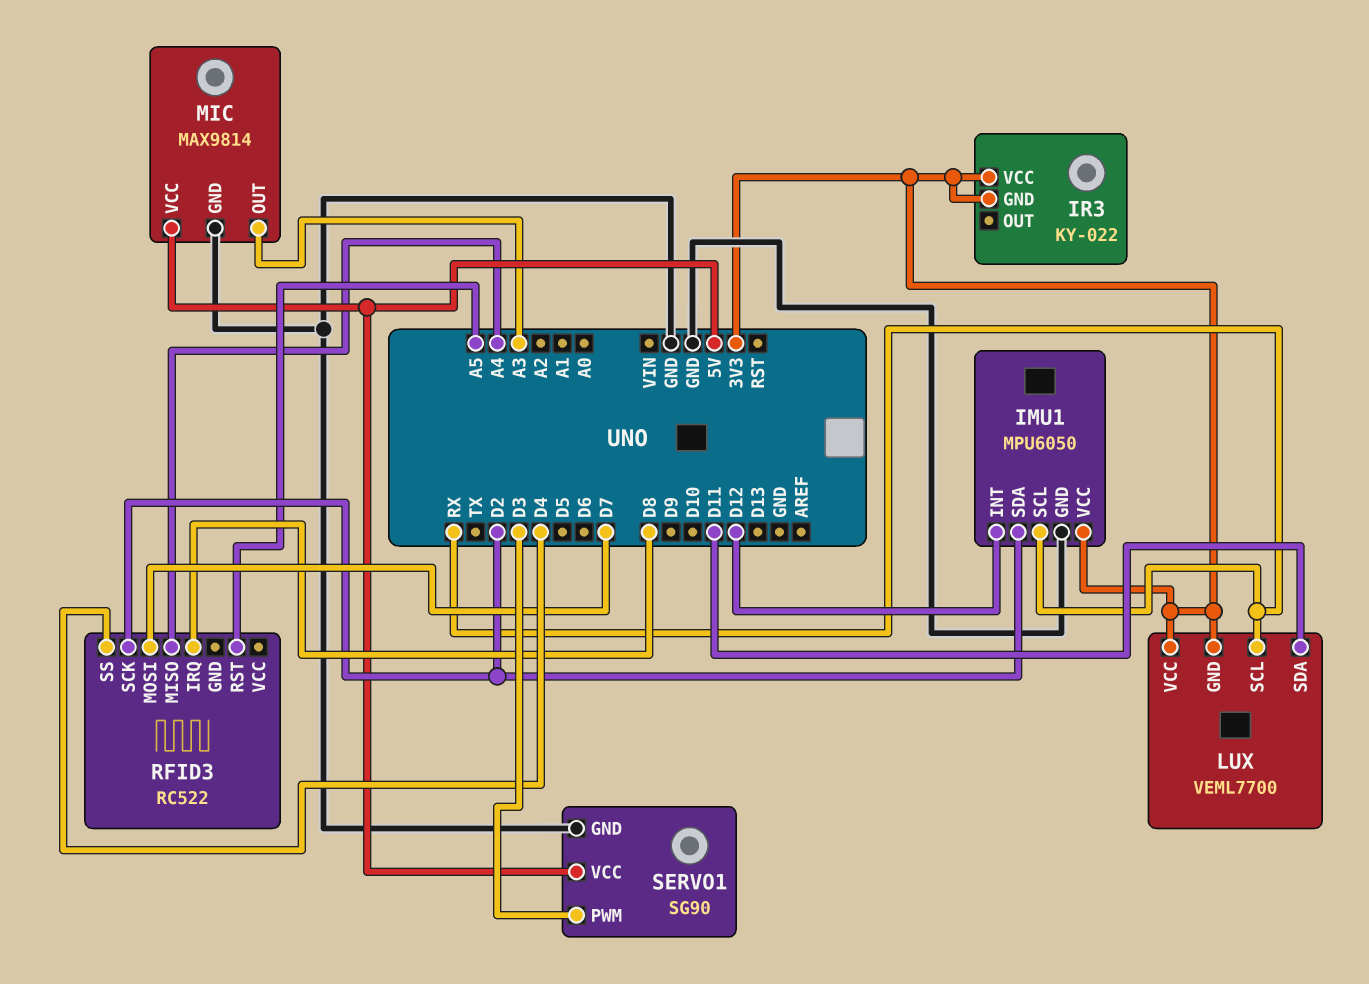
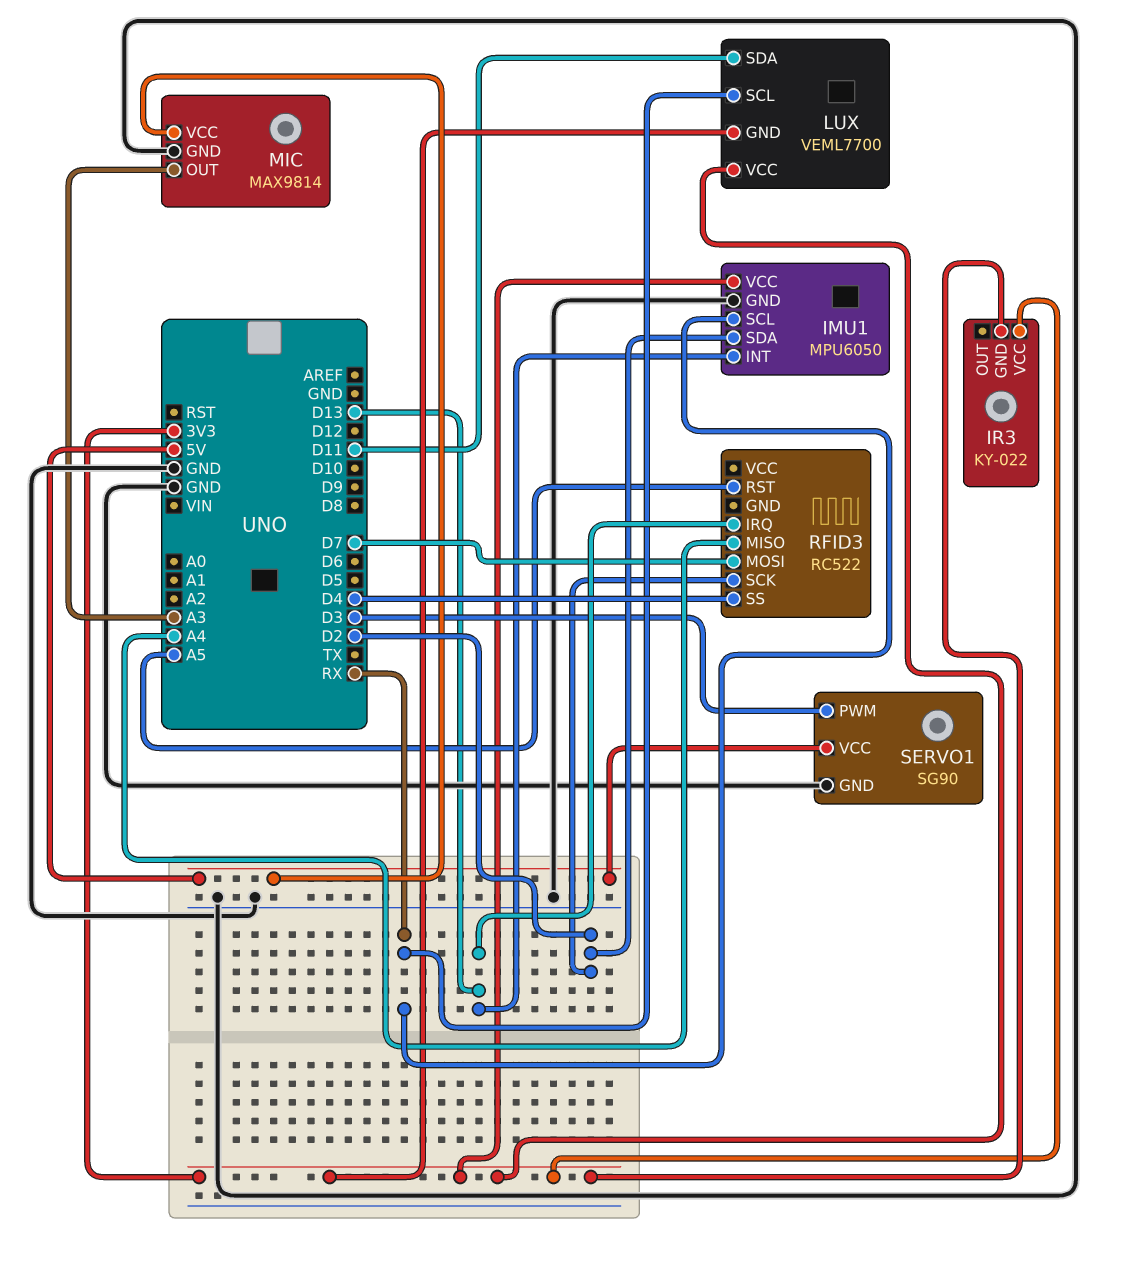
IMU1 pin INT: D12 -> D13
RFID3 pin IRQ: D8 -> D13

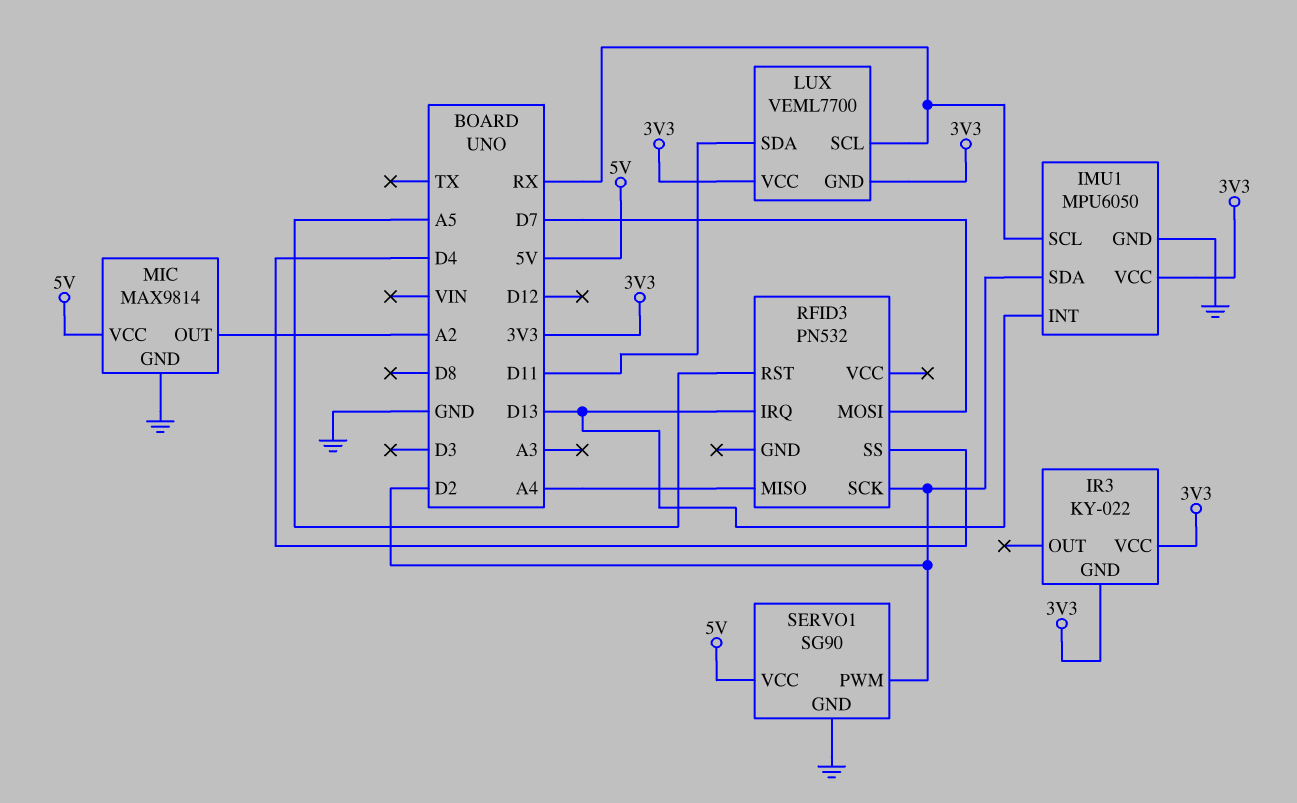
MIC pin OUT: A3 -> A2
RFID3: RC522 -> PN532
SERVO1 pin PWM: D3 -> D2

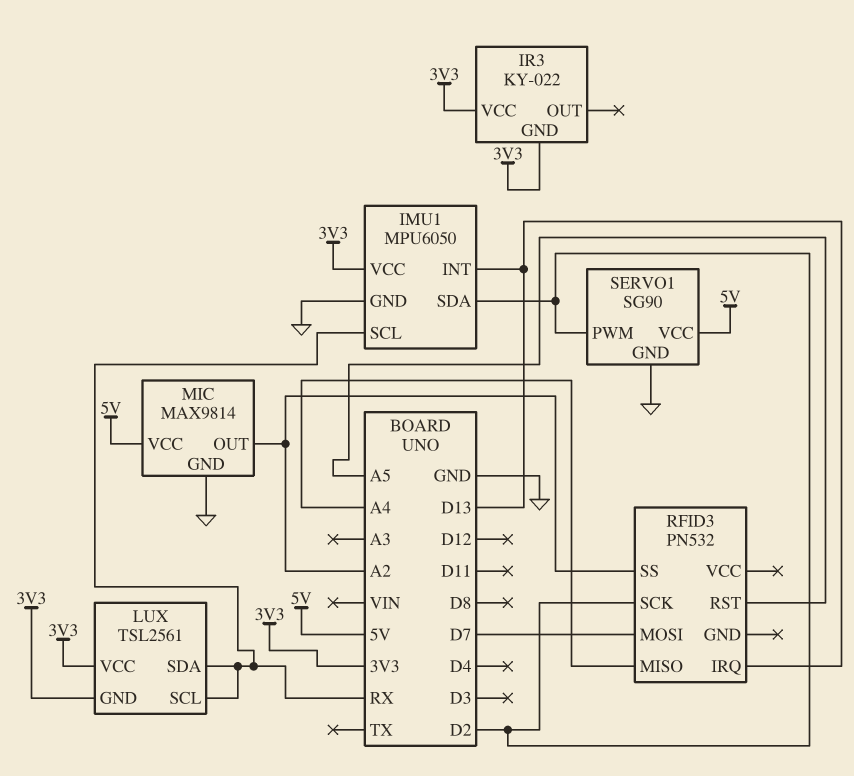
LUX: VEML7700 -> TSL2561
LUX pin SDA: D11 -> RX
RFID3 pin SS: D4 -> A2

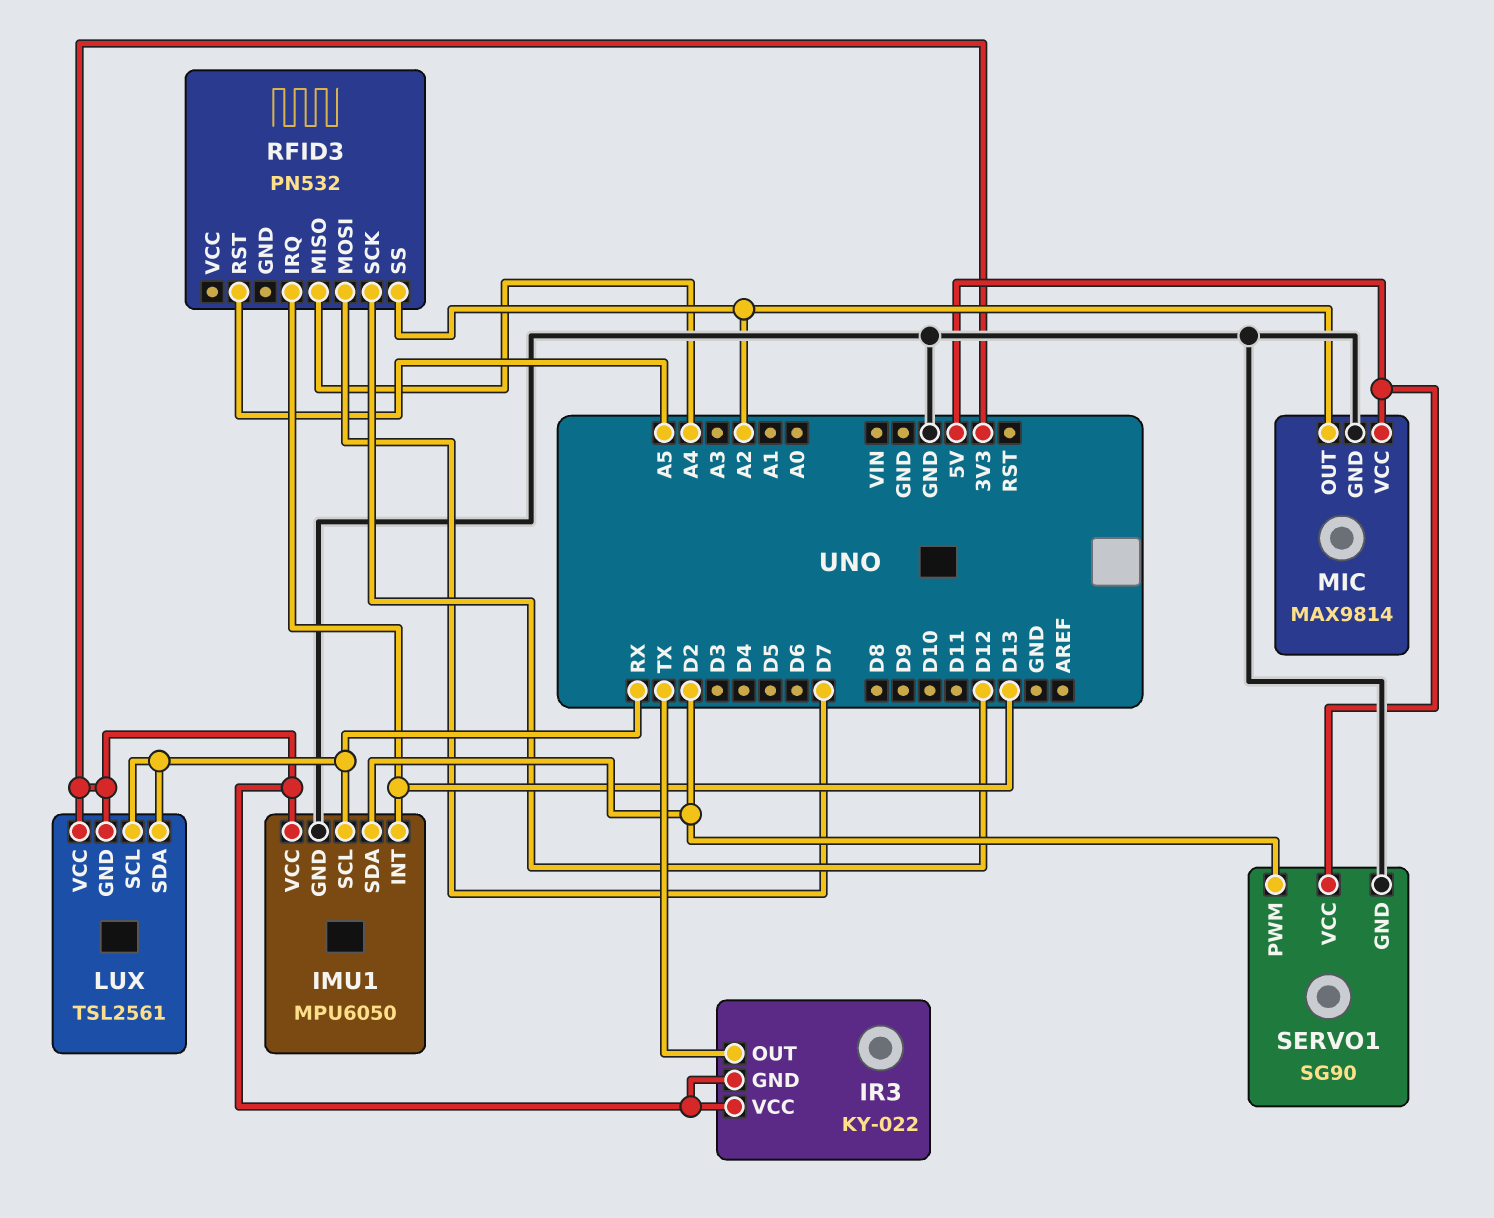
IR3 pin OUT: none -> TX
RFID3 pin SCK: D2 -> D12

